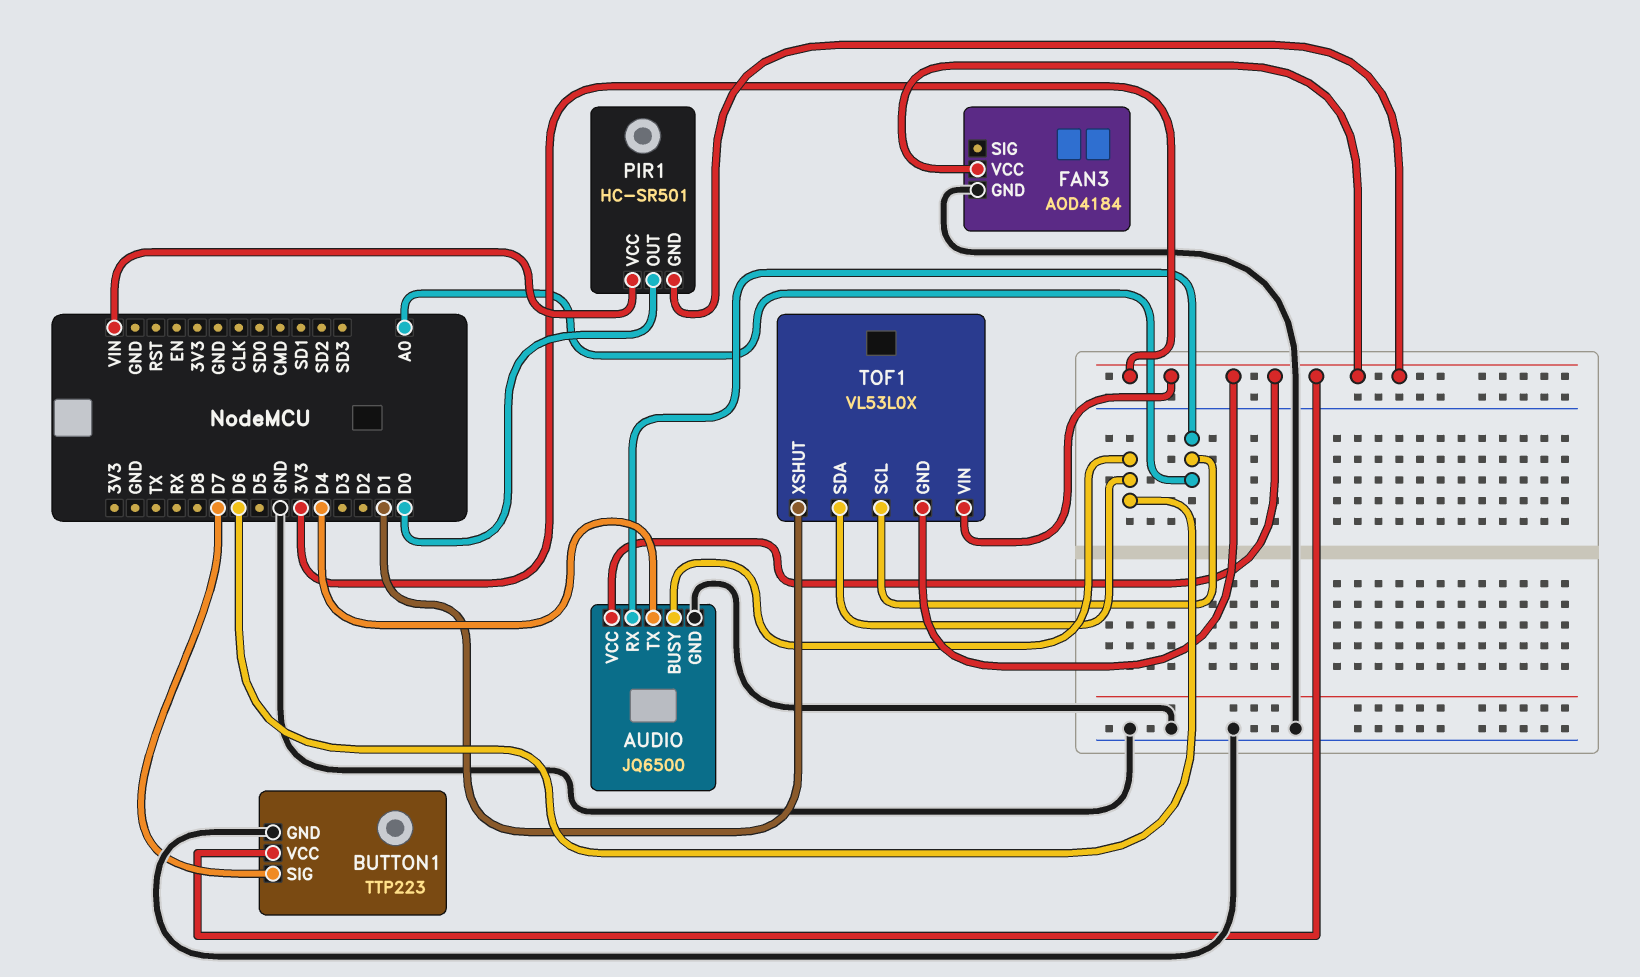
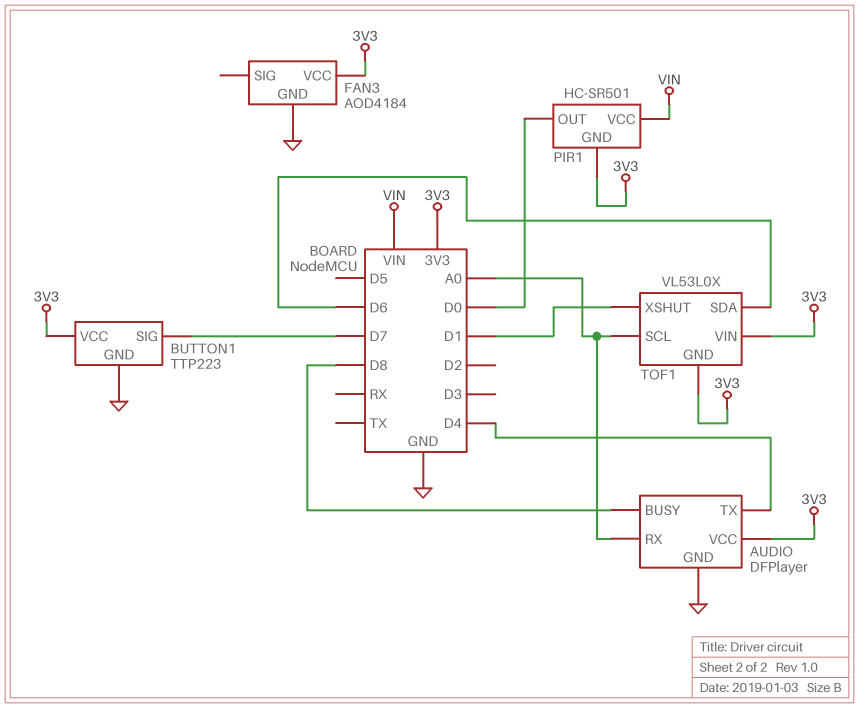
AUDIO: JQ6500 -> DFPlayer
AUDIO pin BUSY: D6 -> D8

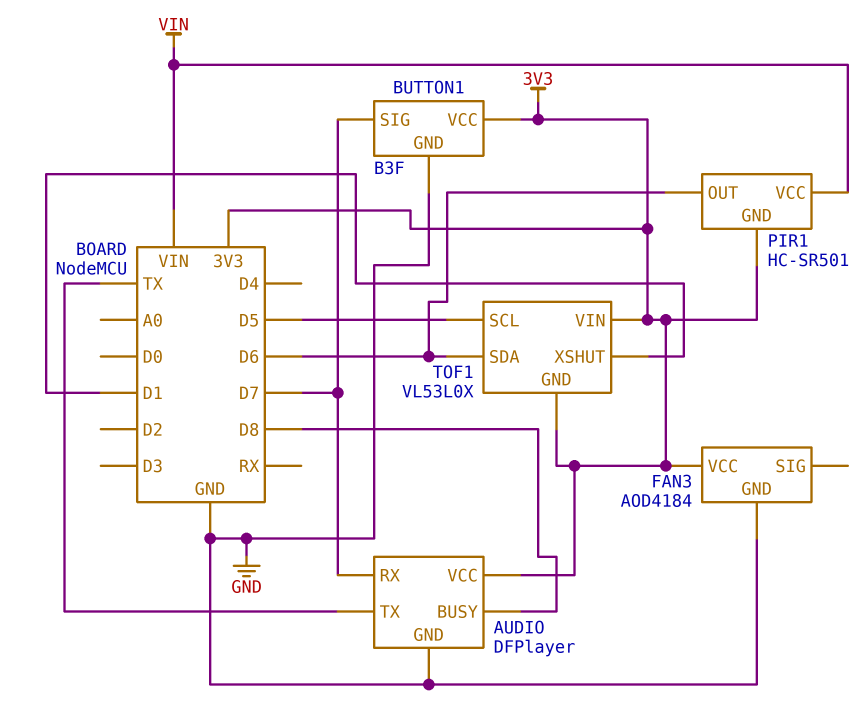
AUDIO pin RX: A0 -> D7
AUDIO pin TX: D4 -> TX
BUTTON1: TTP223 -> B3F
PIR1 pin OUT: D0 -> D6
TOF1 pin SCL: A0 -> D5

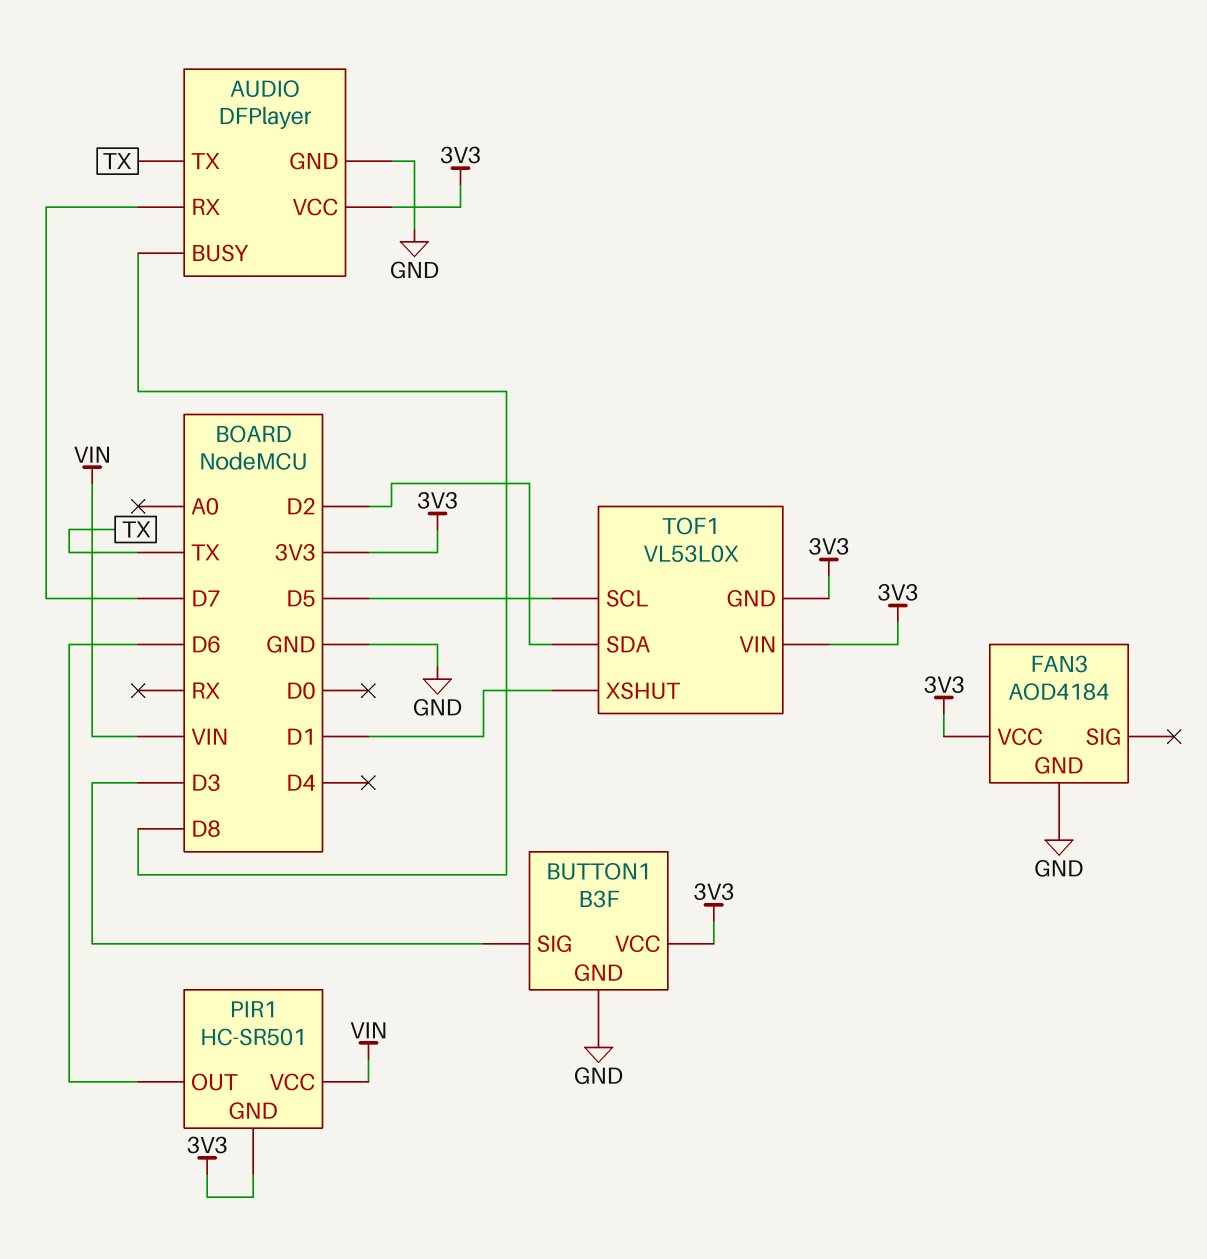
BUTTON1 pin SIG: D7 -> D3
TOF1 pin SDA: D6 -> D2

